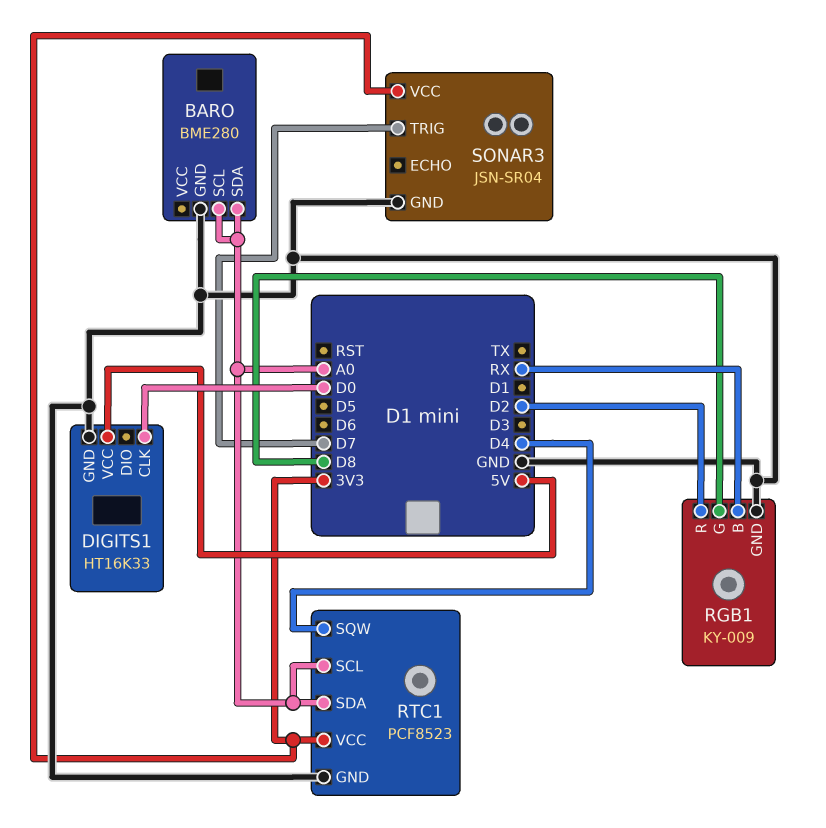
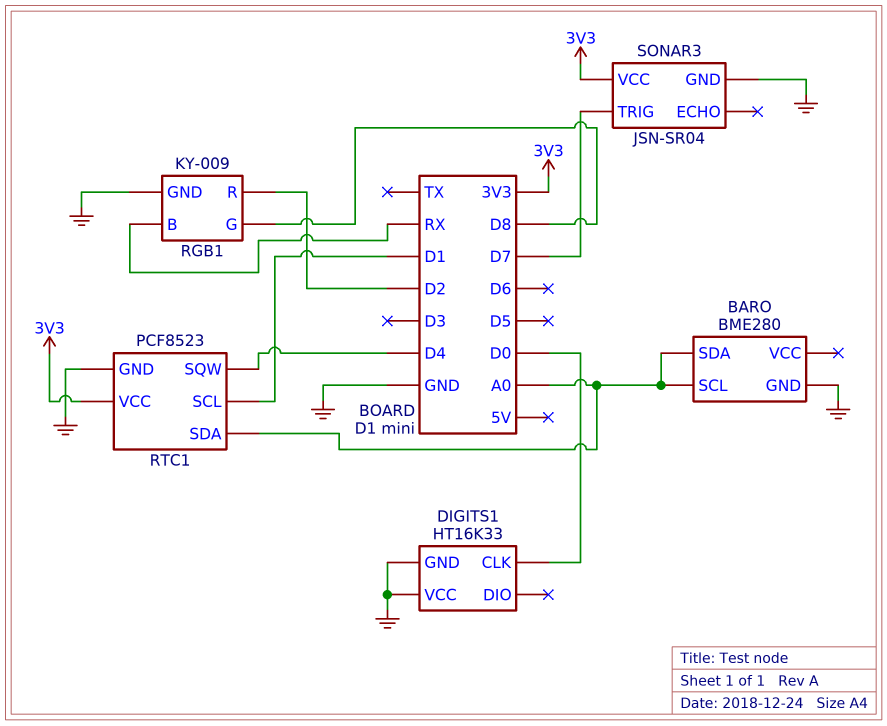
DIGITS1 pin VCC: 5V -> GND
RTC1 pin SCL: A0 -> D1

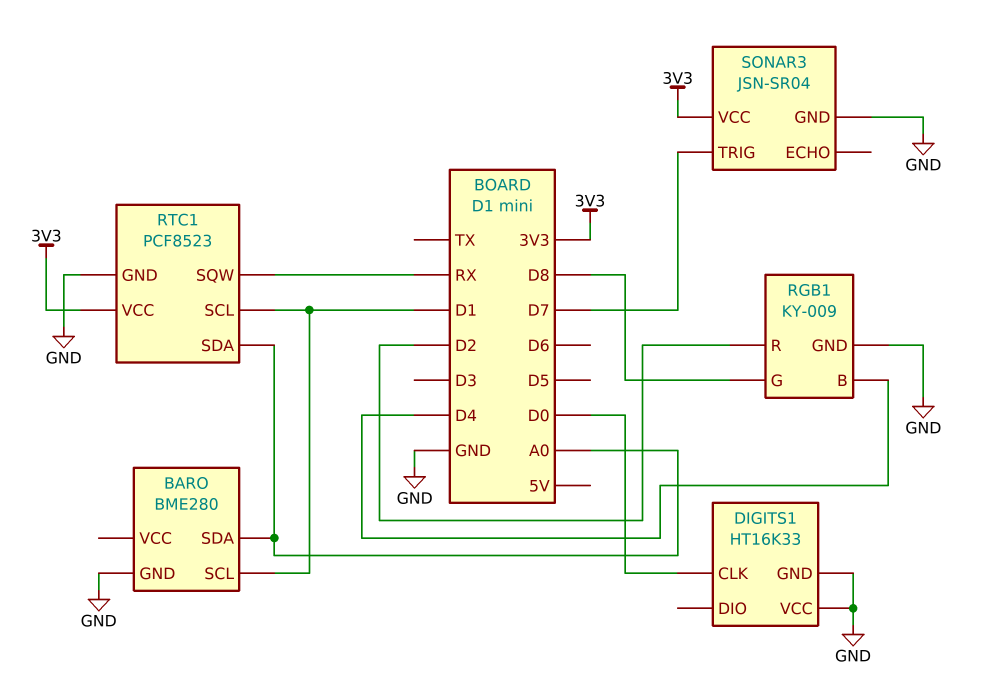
BARO pin SCL: A0 -> D1
RGB1 pin B: RX -> D4
RTC1 pin SQW: D4 -> RX

